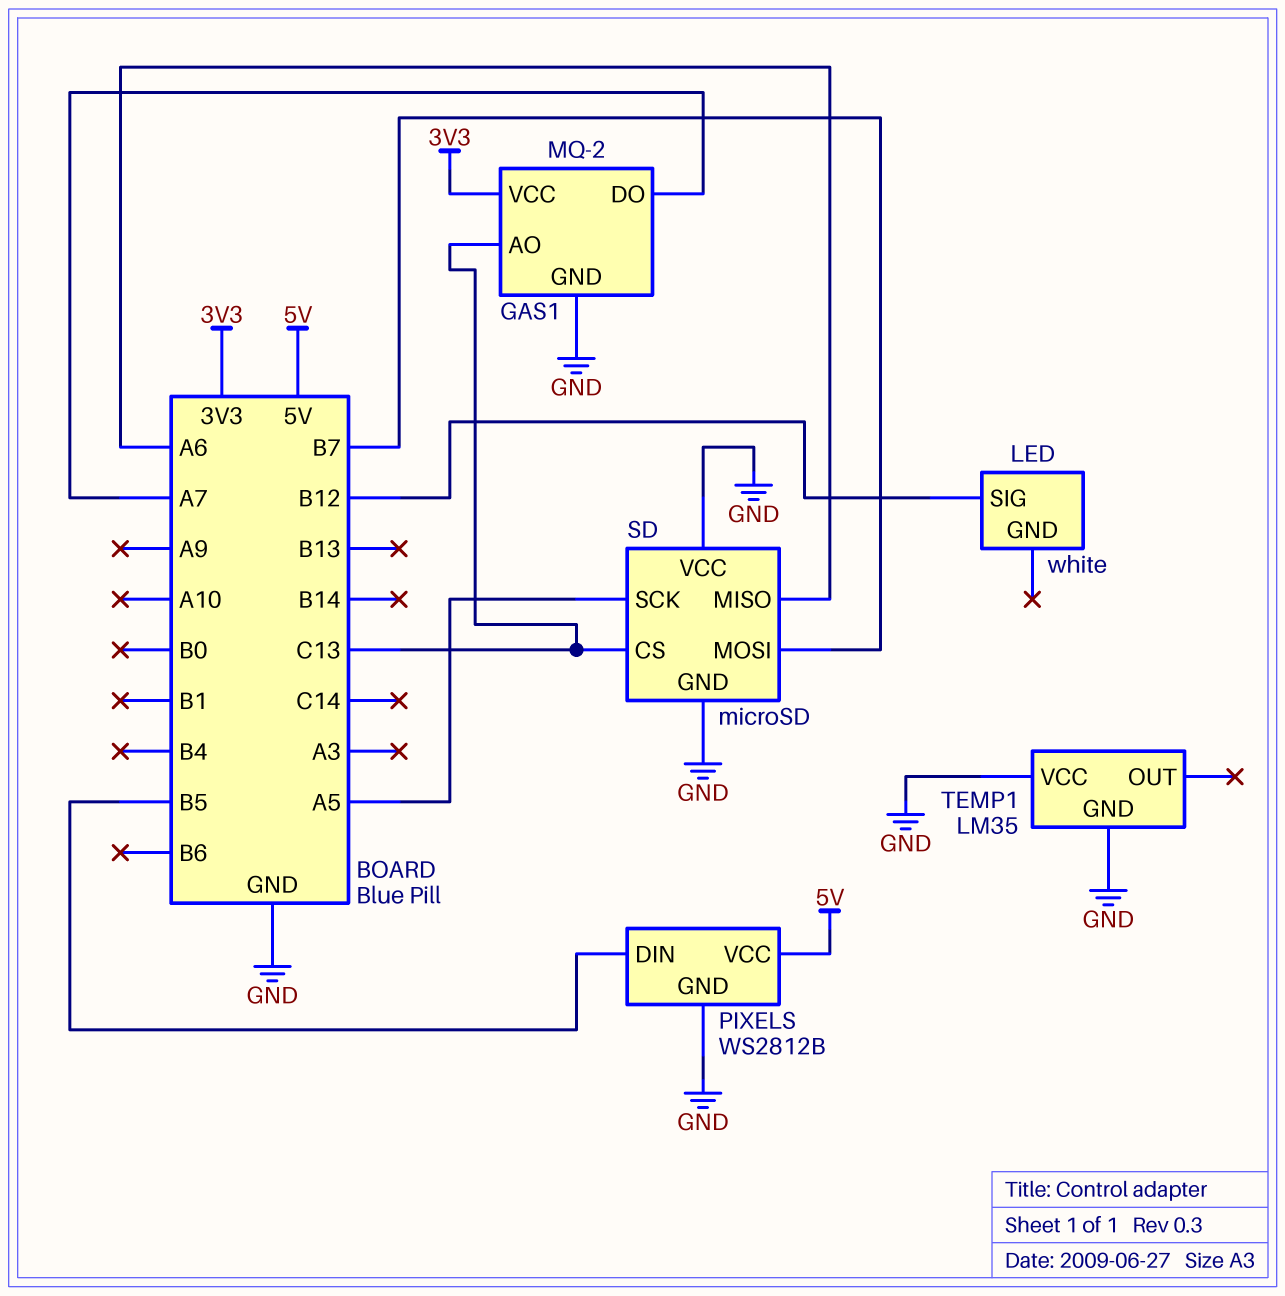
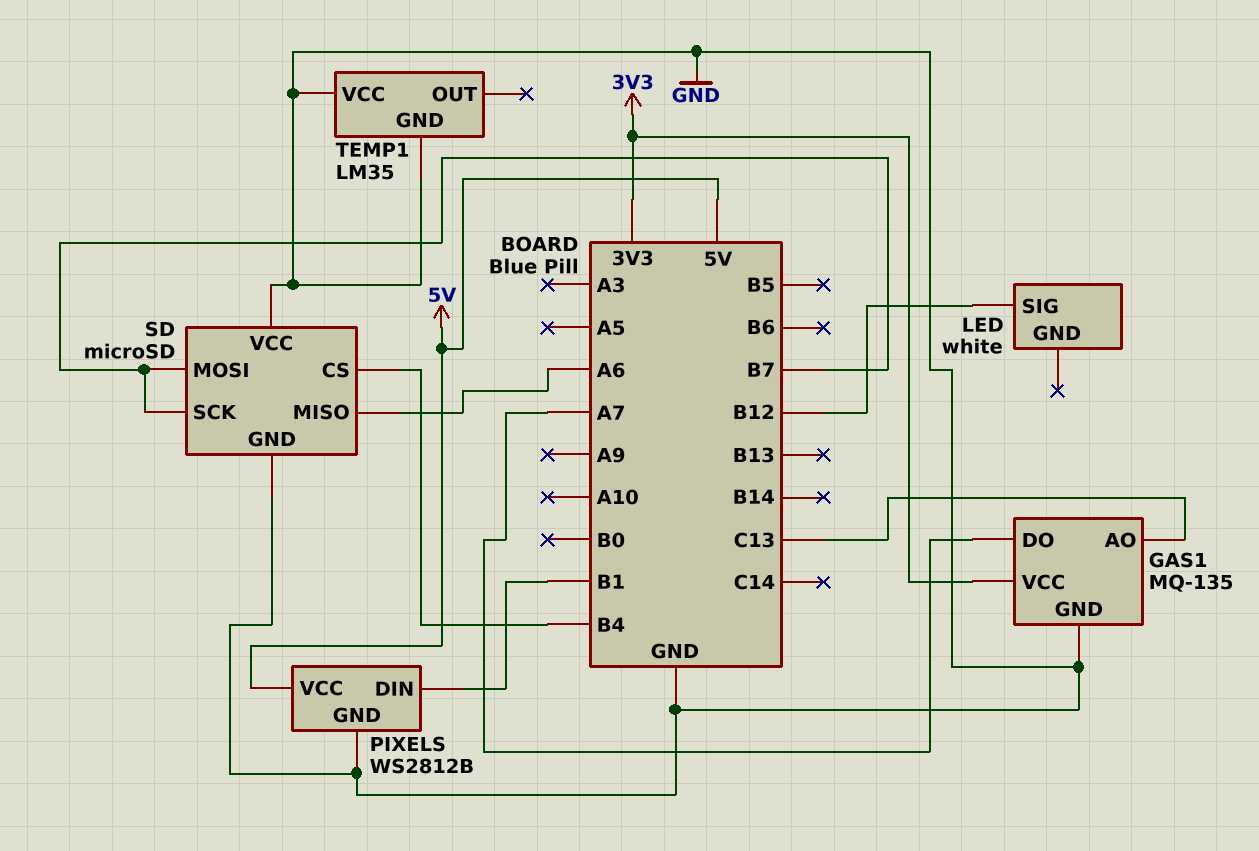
GAS1: MQ-2 -> MQ-135
PIXELS pin DIN: B5 -> B1
SD pin CS: C13 -> B4
SD pin SCK: A5 -> B7

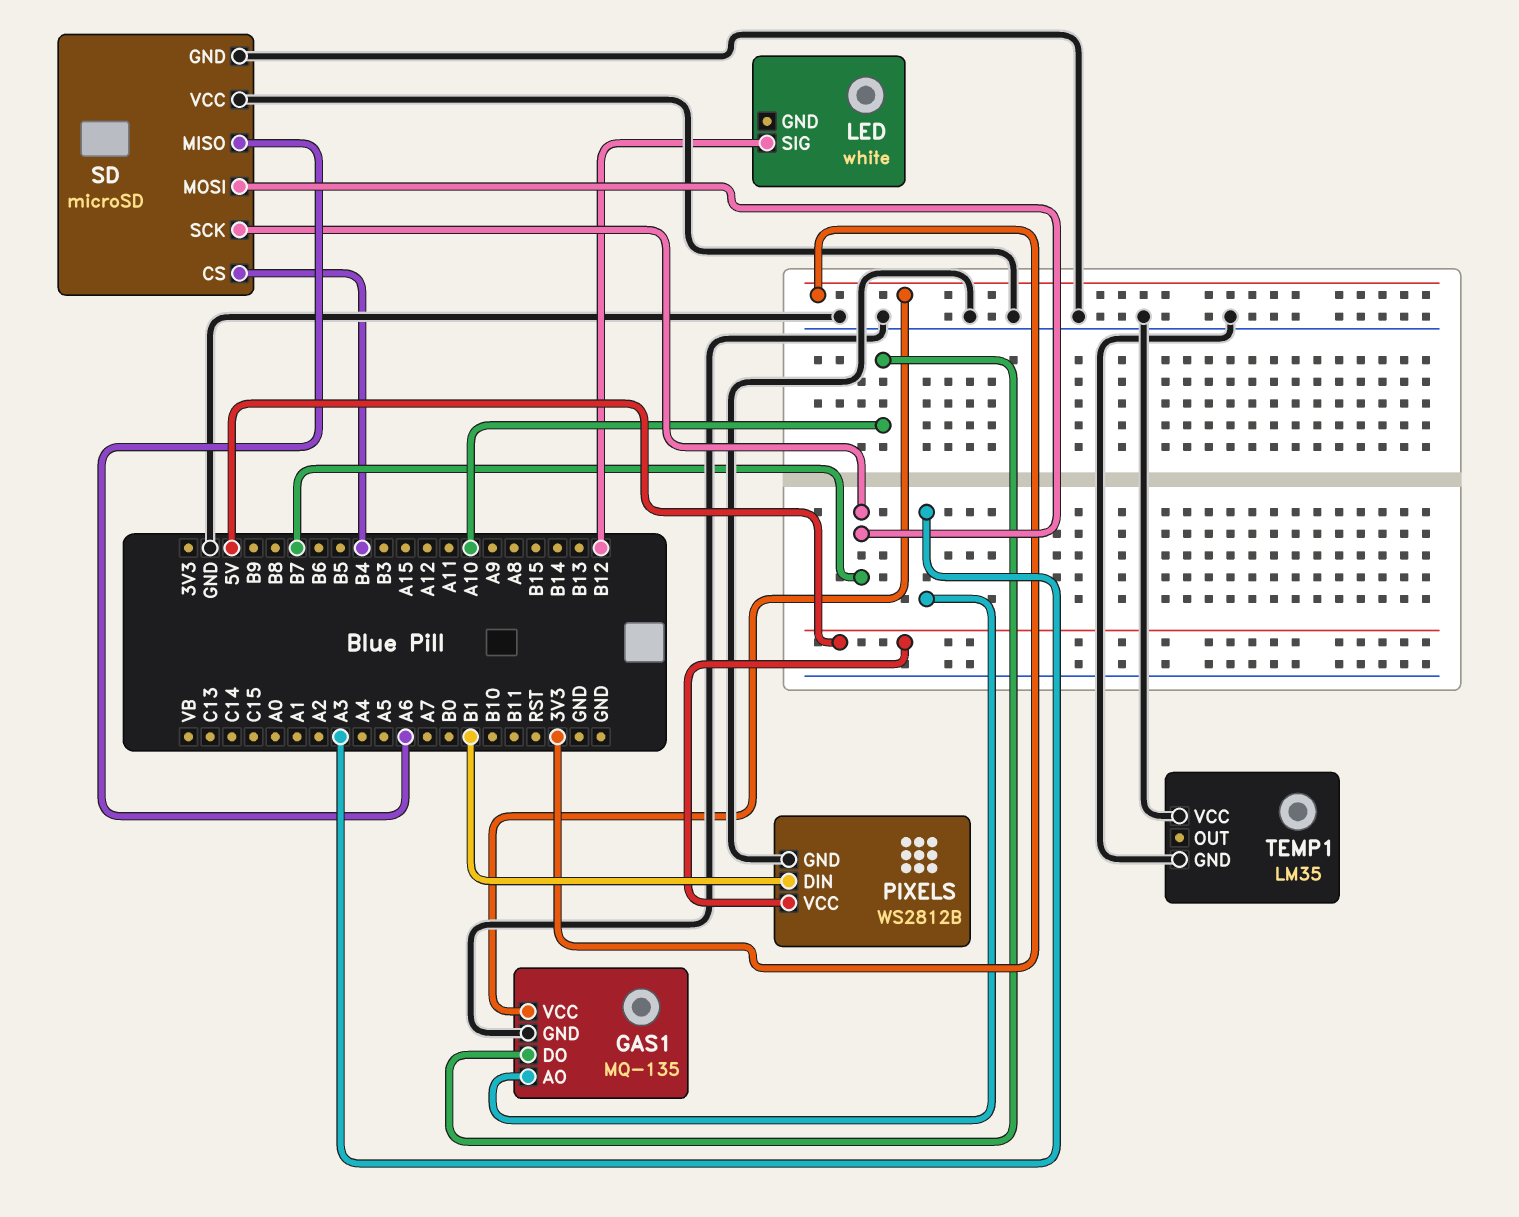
GAS1 pin AO: C13 -> A3
GAS1 pin DO: A7 -> A10

